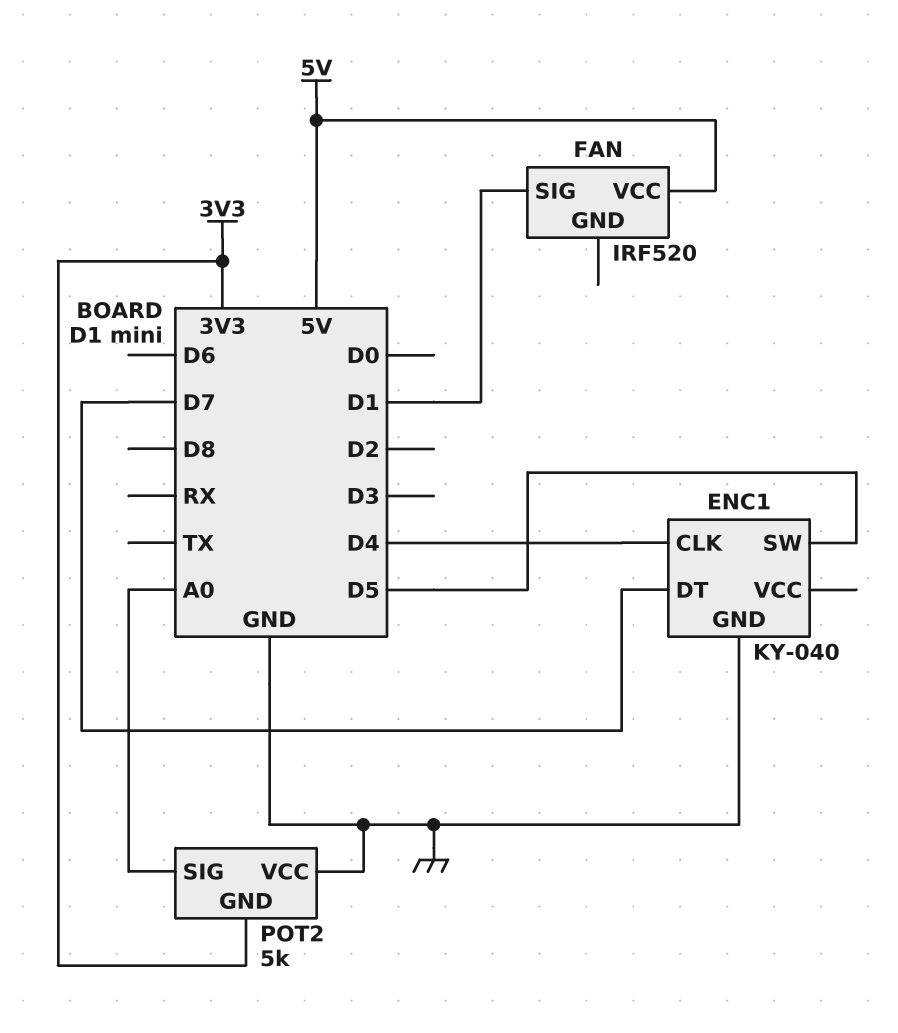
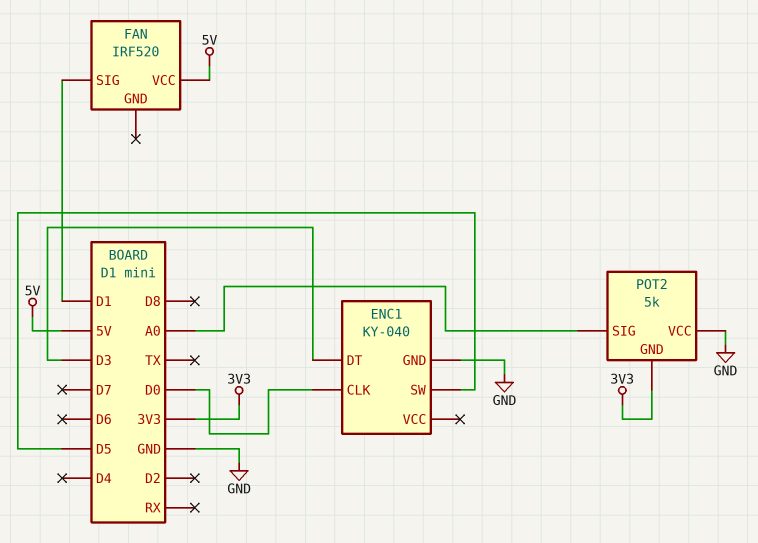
ENC1 pin CLK: D4 -> D0
ENC1 pin DT: D7 -> D3

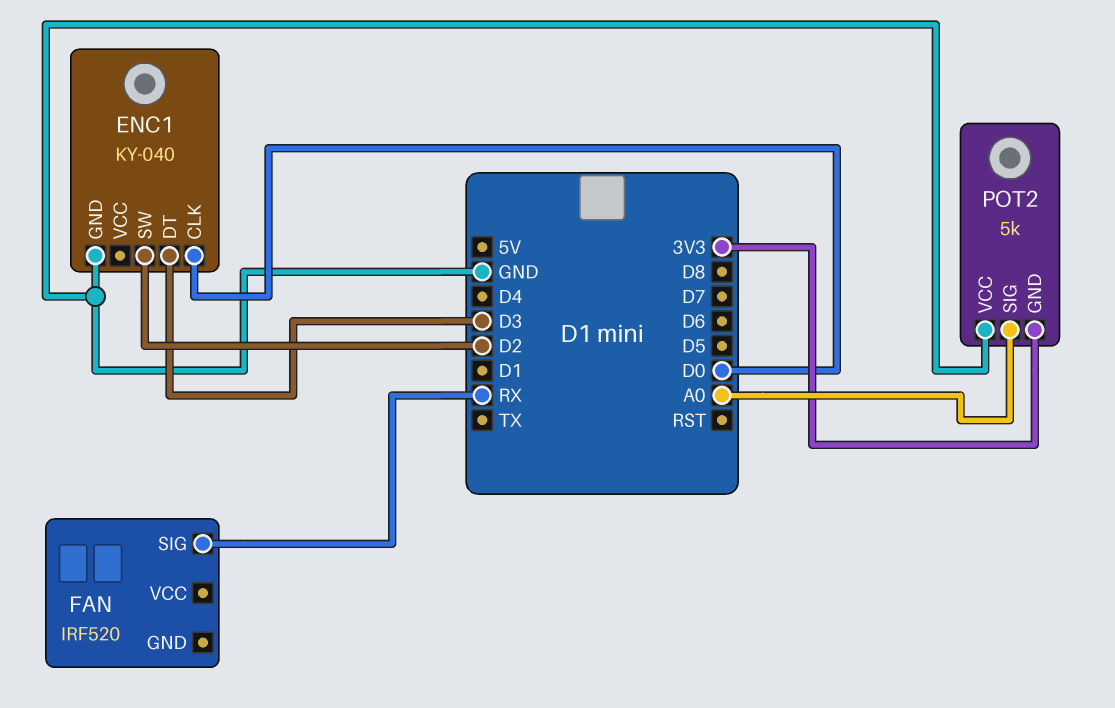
ENC1 pin SW: D5 -> D2
FAN pin SIG: D1 -> RX
FAN pin VCC: 5V -> none

